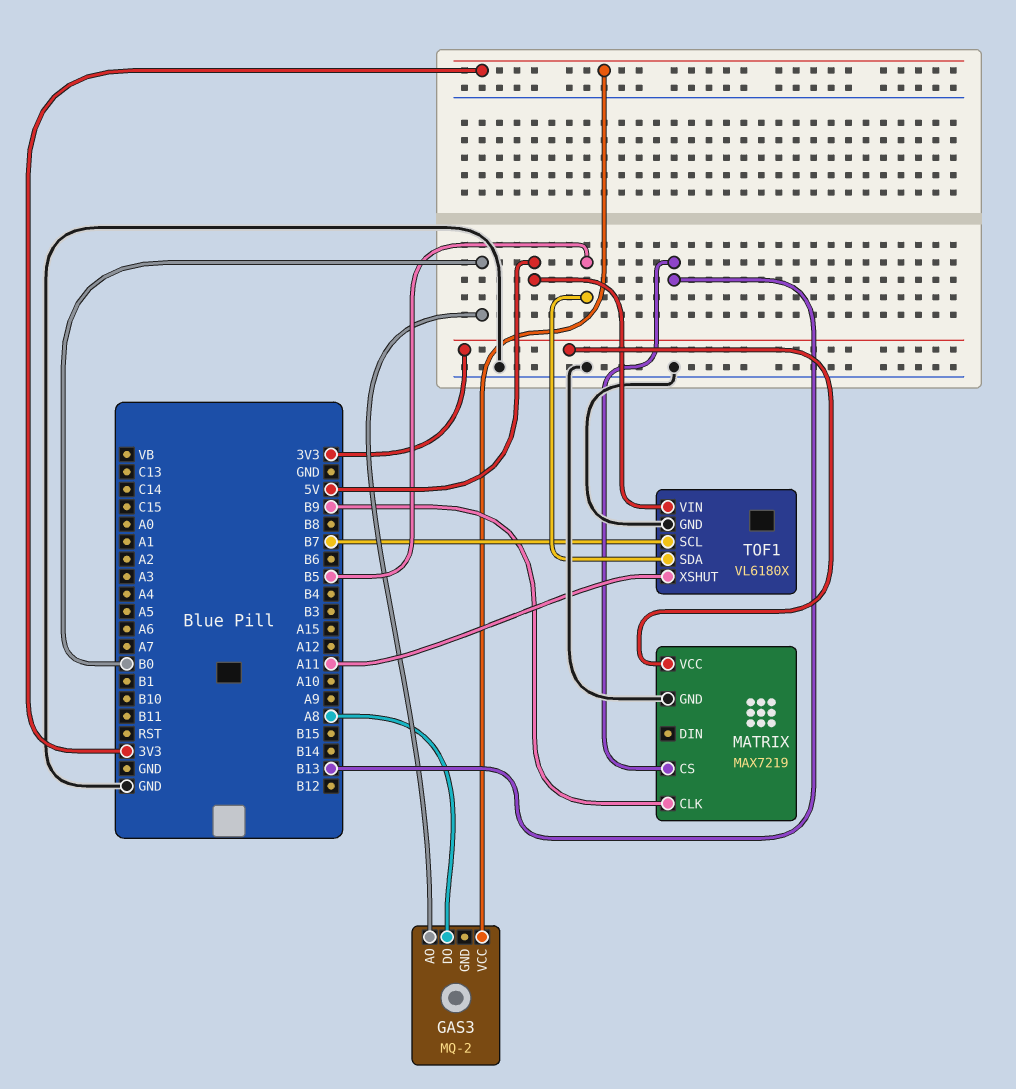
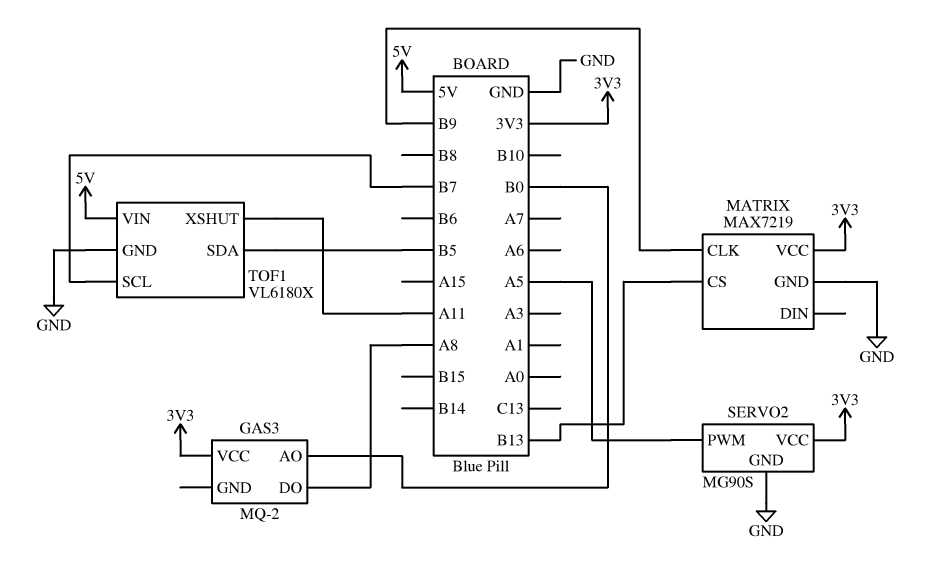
SERVO2: none -> MG90S
SERVO2 pin GND: none -> GND
SERVO2 pin PWM: none -> A5
SERVO2 pin VCC: none -> 3V3

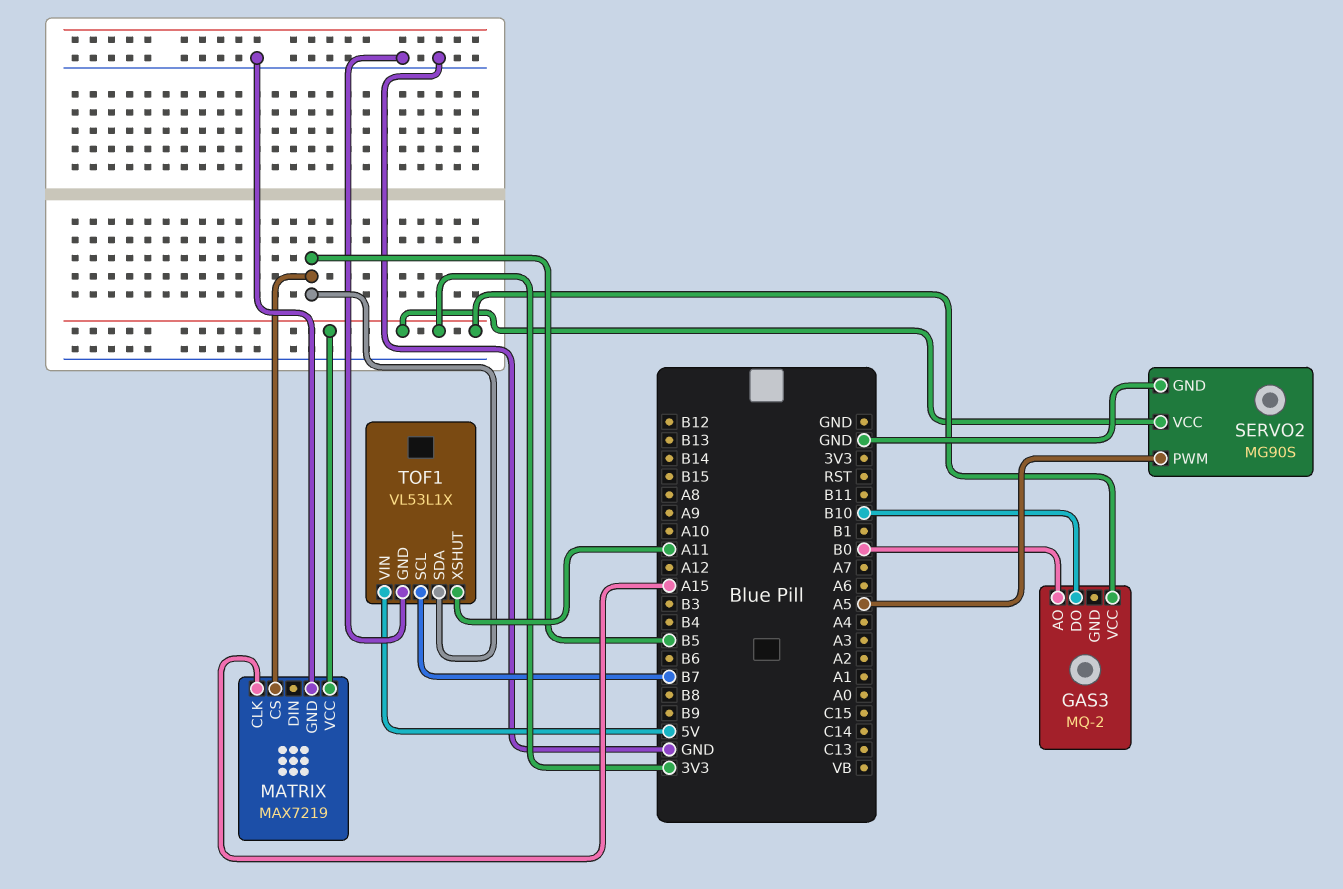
GAS3 pin DO: A8 -> B10
MATRIX pin CLK: B9 -> A15
MATRIX pin CS: B13 -> B5
TOF1: VL6180X -> VL53L1X

